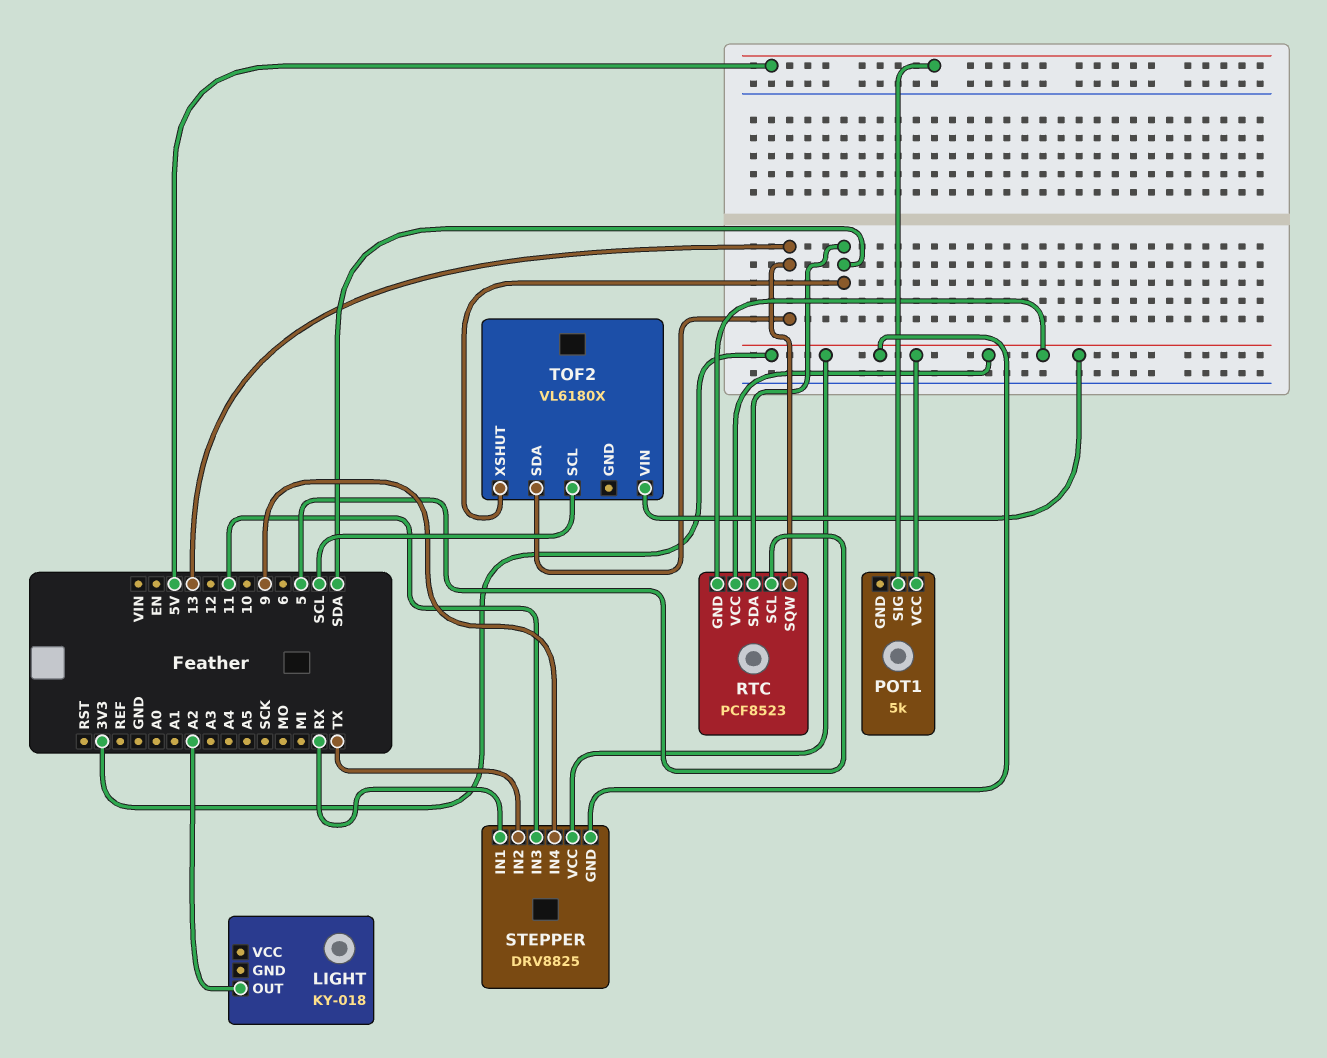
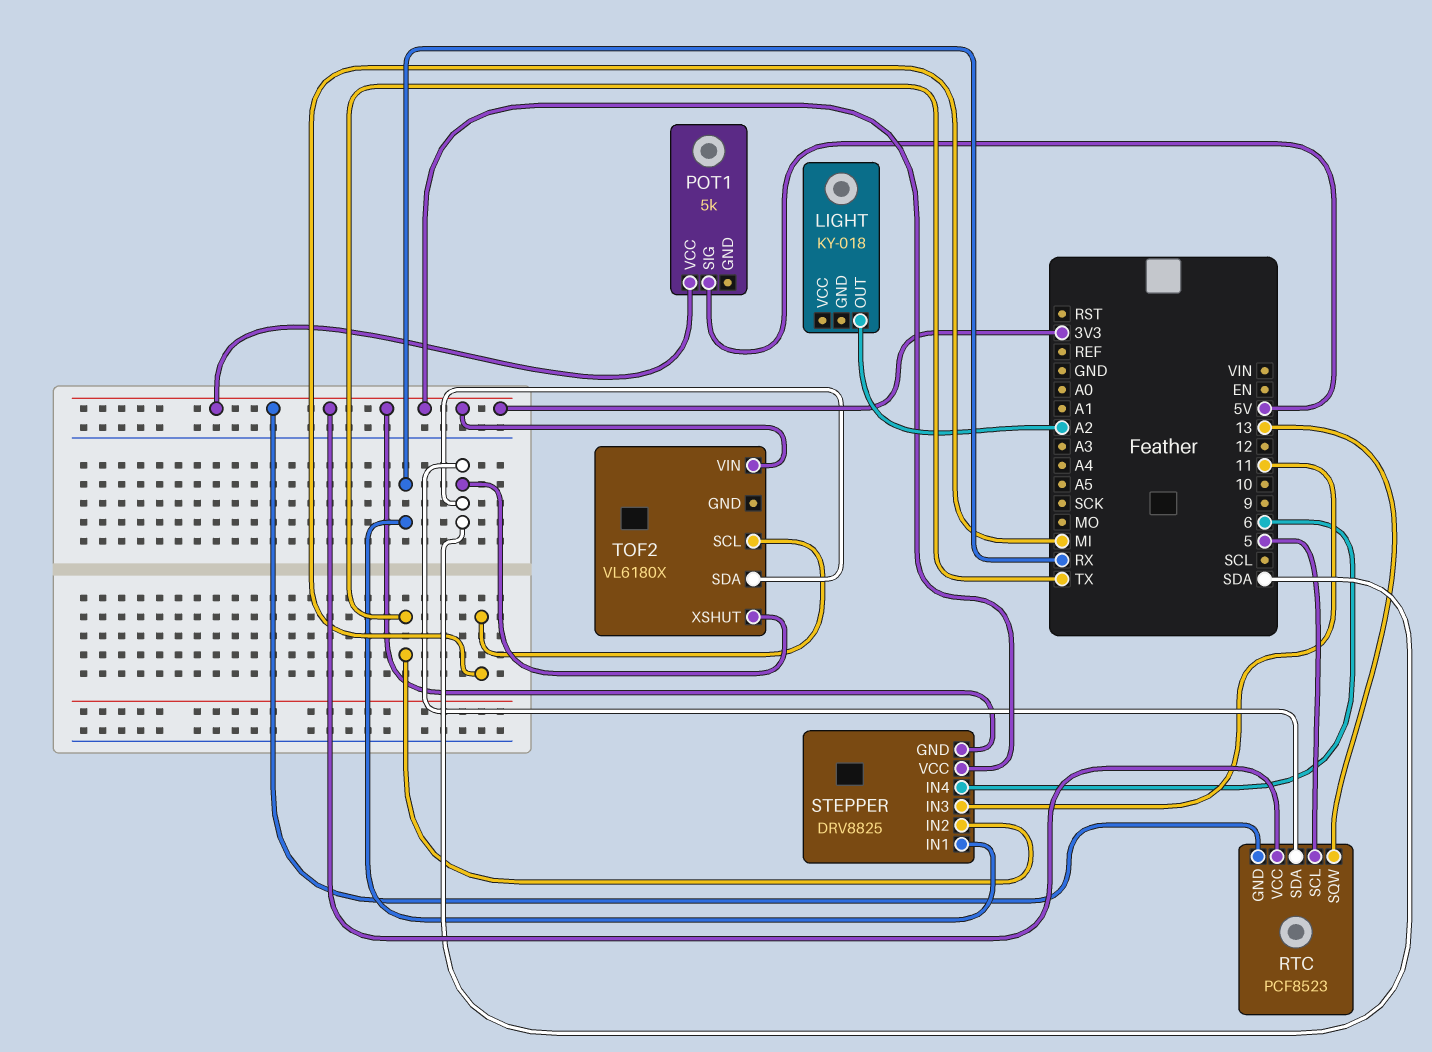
STEPPER pin IN4: 9 -> 6
TOF2 pin SCL: SCL -> MI
TOF2 pin SDA: 13 -> SDA

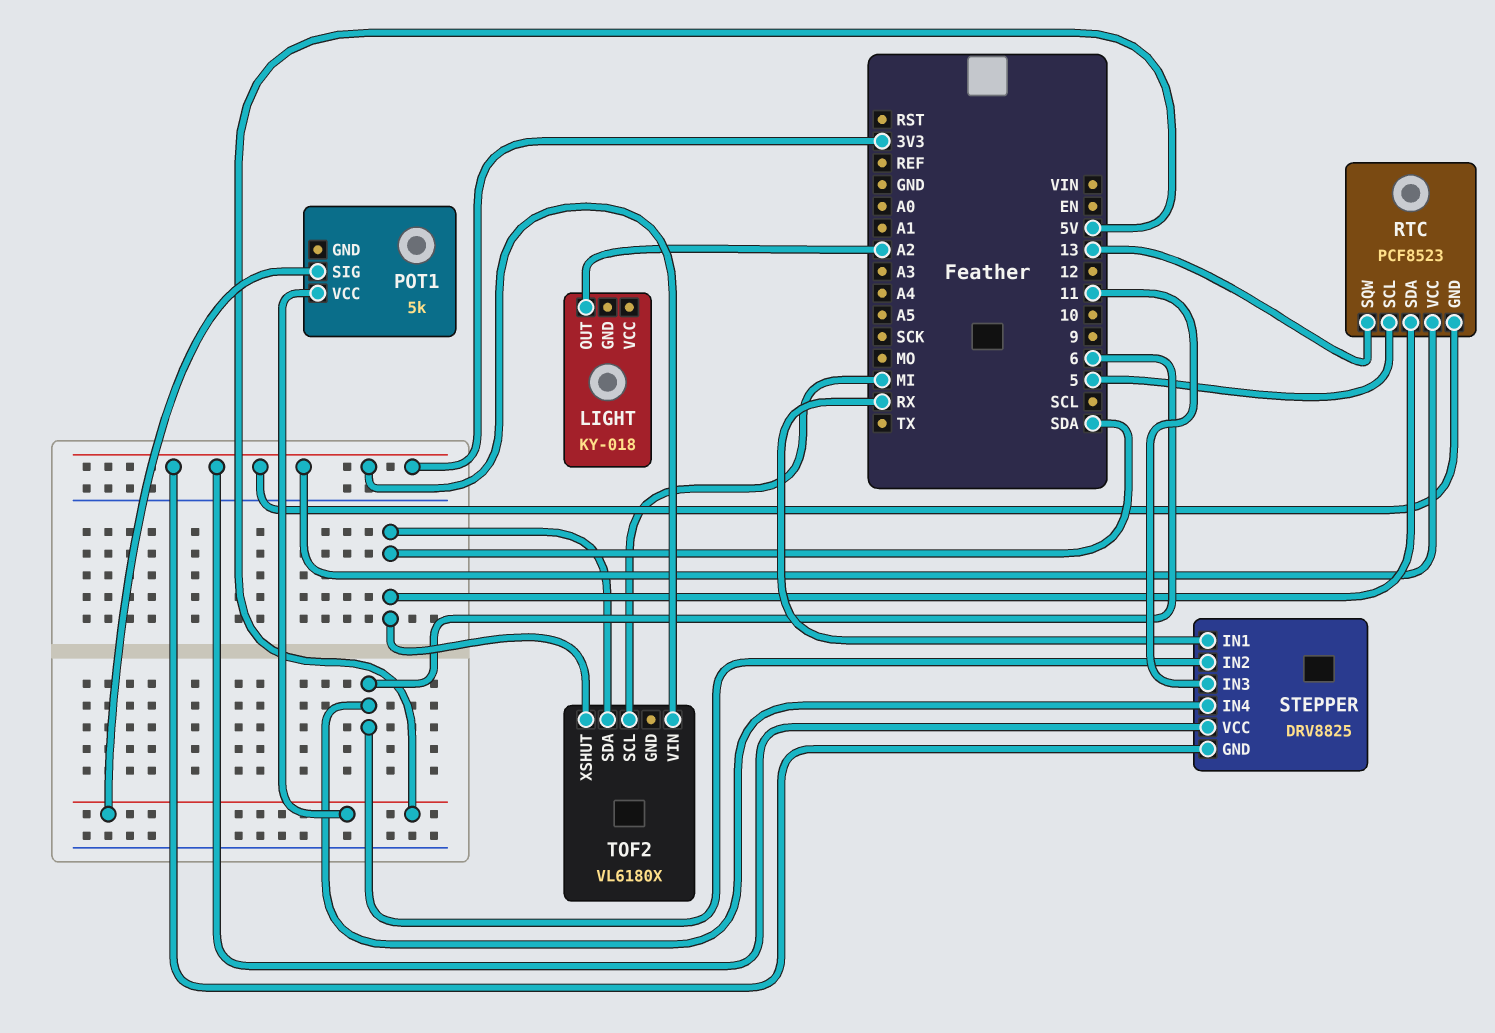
POT1 pin VCC: 3V3 -> 5V
STEPPER pin IN2: TX -> 6

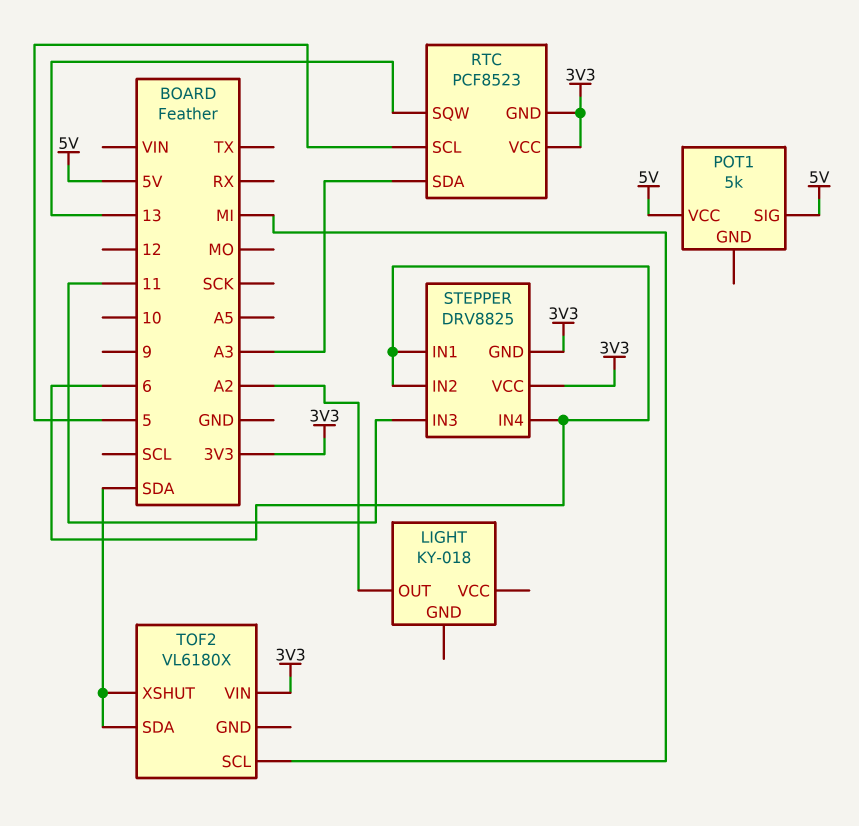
RTC pin SDA: SDA -> A3
STEPPER pin IN1: RX -> 6

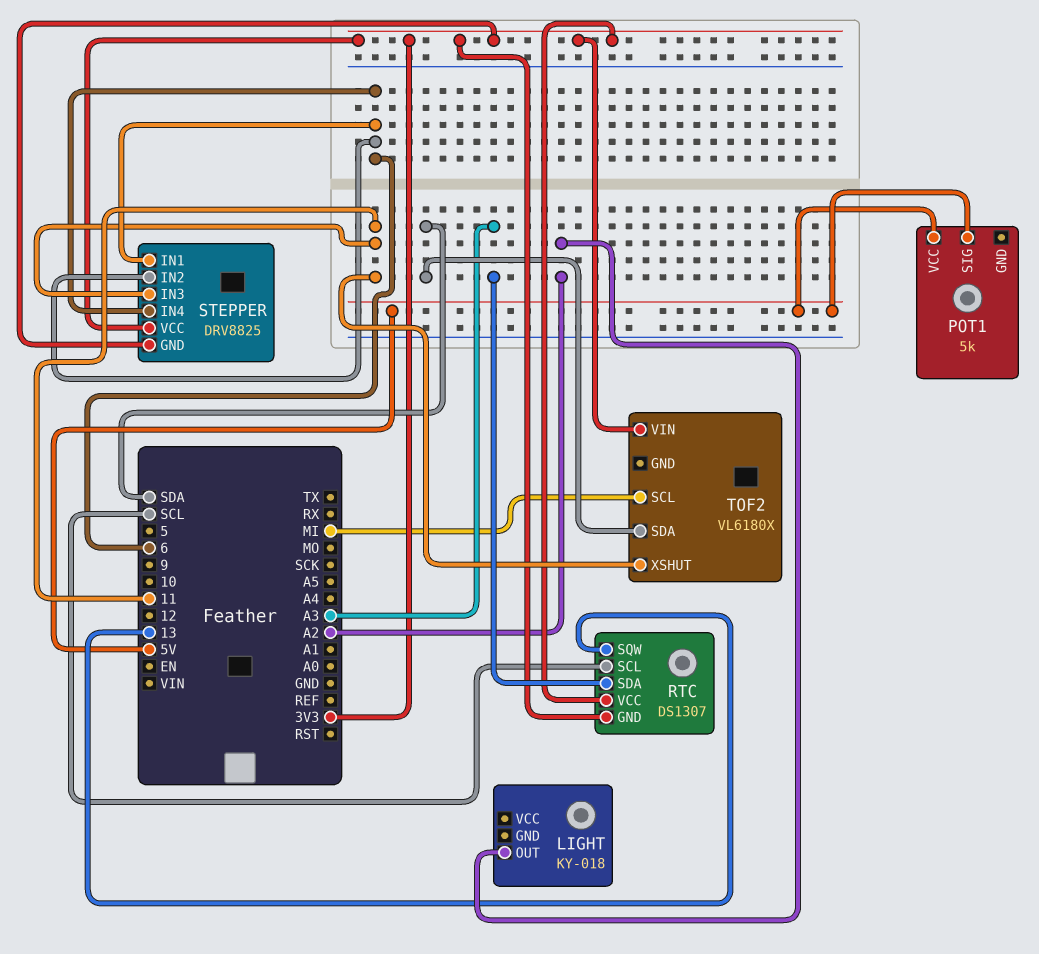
RTC: PCF8523 -> DS1307
RTC pin SCL: 5 -> SCL
TOF2 pin XSHUT: SDA -> 11

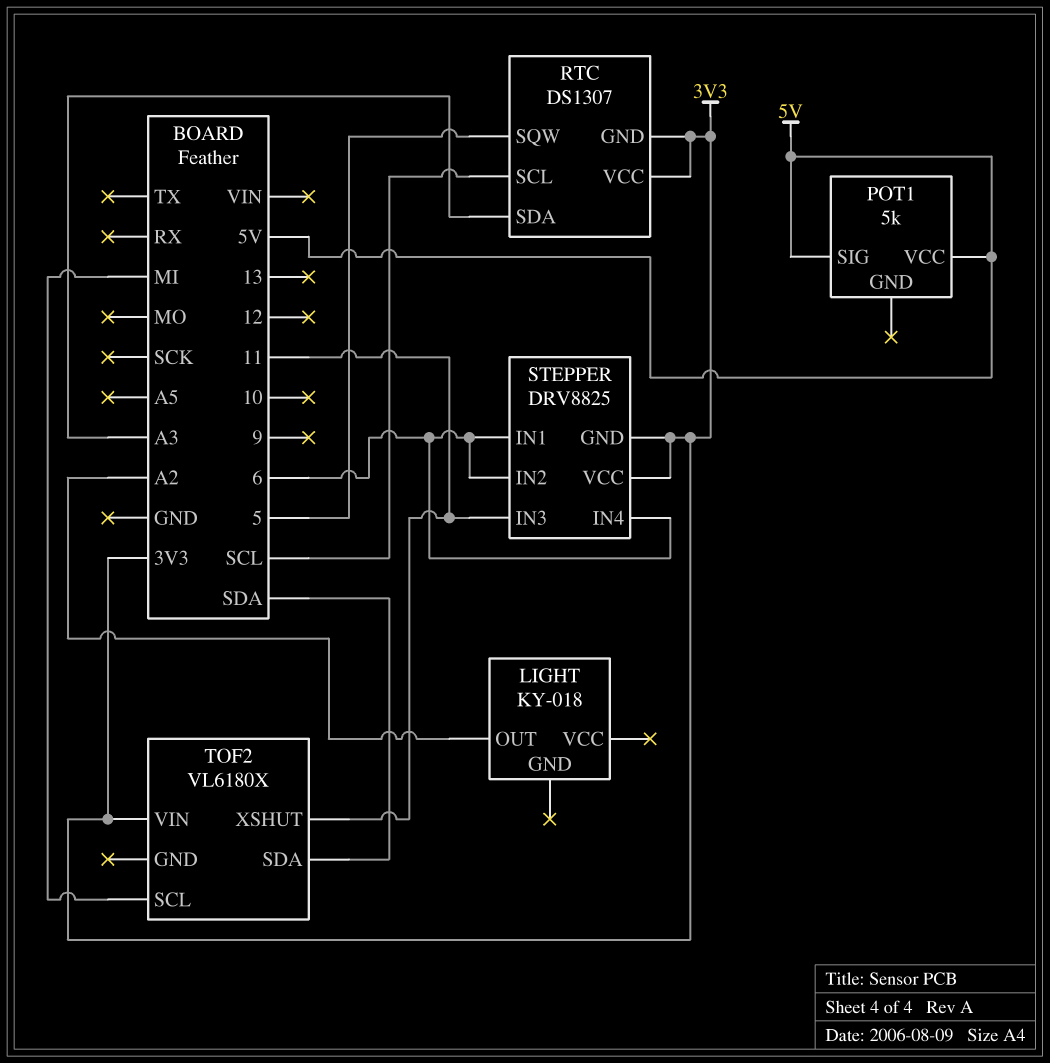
RTC pin SQW: 13 -> 5

